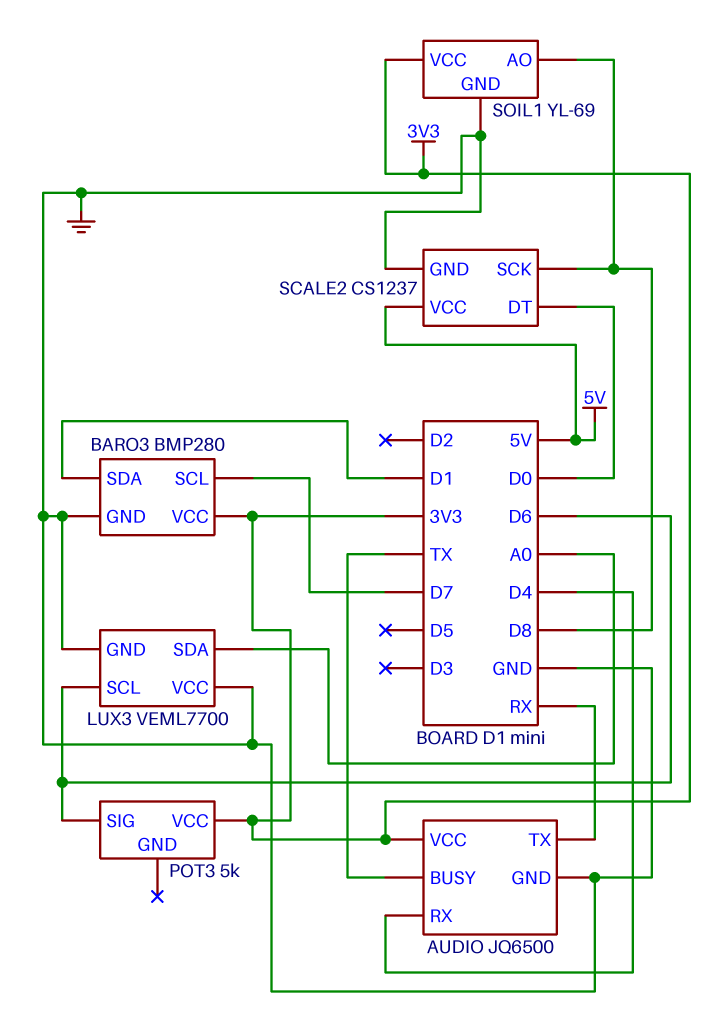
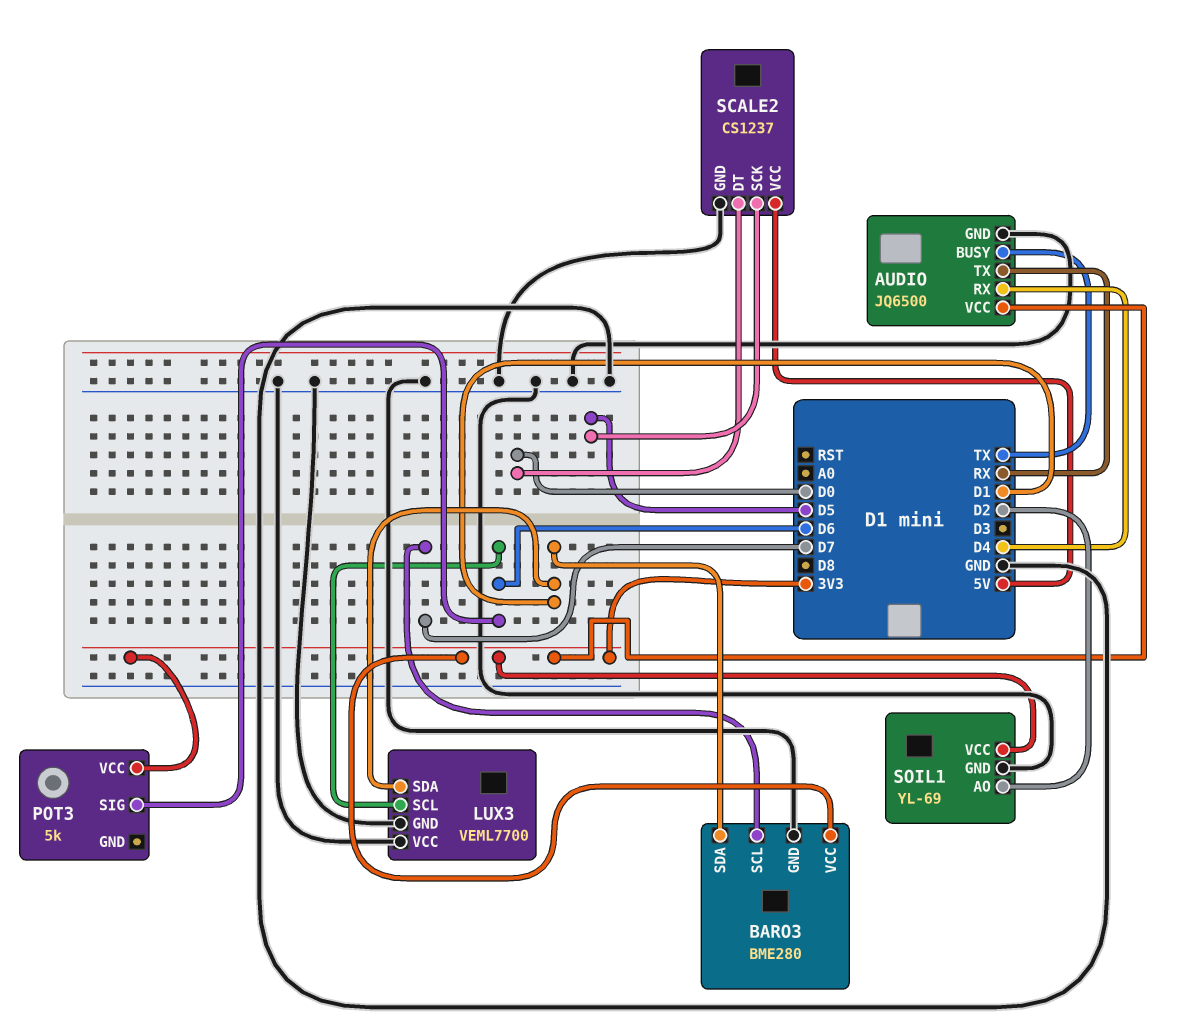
BARO3: BMP280 -> BME280
LUX3 pin SDA: A0 -> D1
SCALE2 pin SCK: D8 -> D5
SOIL1 pin AO: D8 -> D2

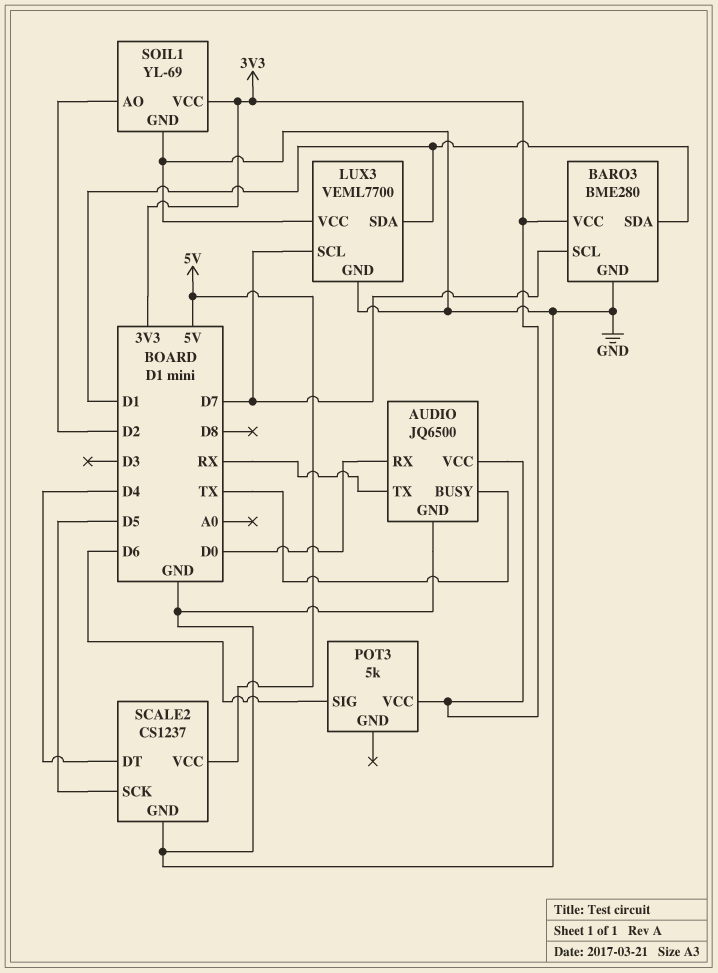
AUDIO pin RX: D4 -> D0
LUX3 pin SCL: D6 -> D7
SCALE2 pin DT: D0 -> D4

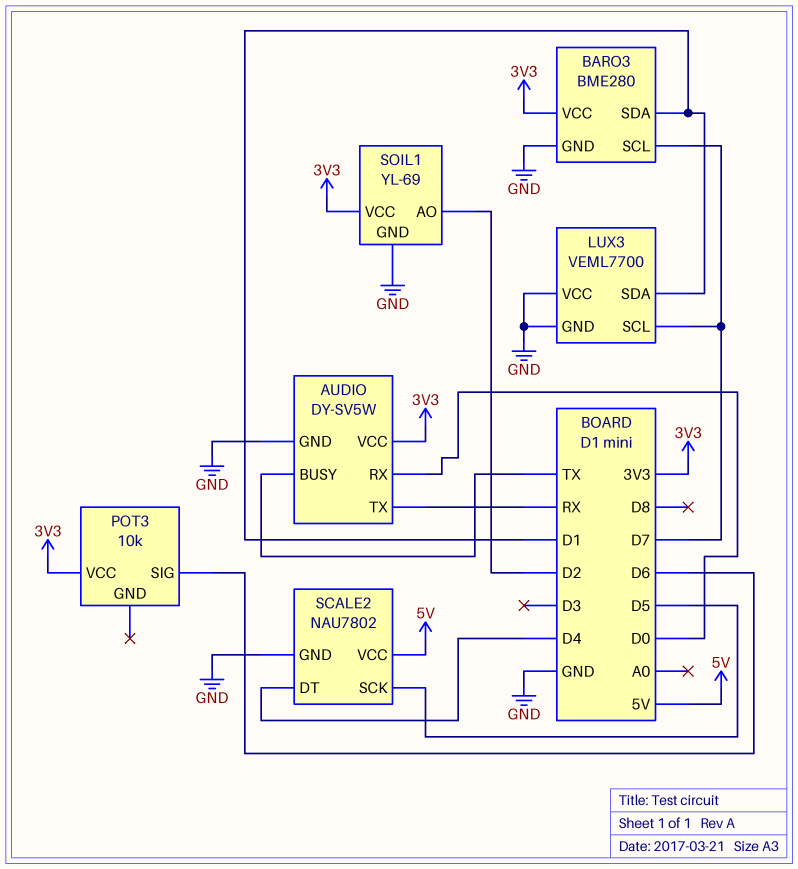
AUDIO: JQ6500 -> DY-SV5W
POT3: 5k -> 10k
SCALE2: CS1237 -> NAU7802

